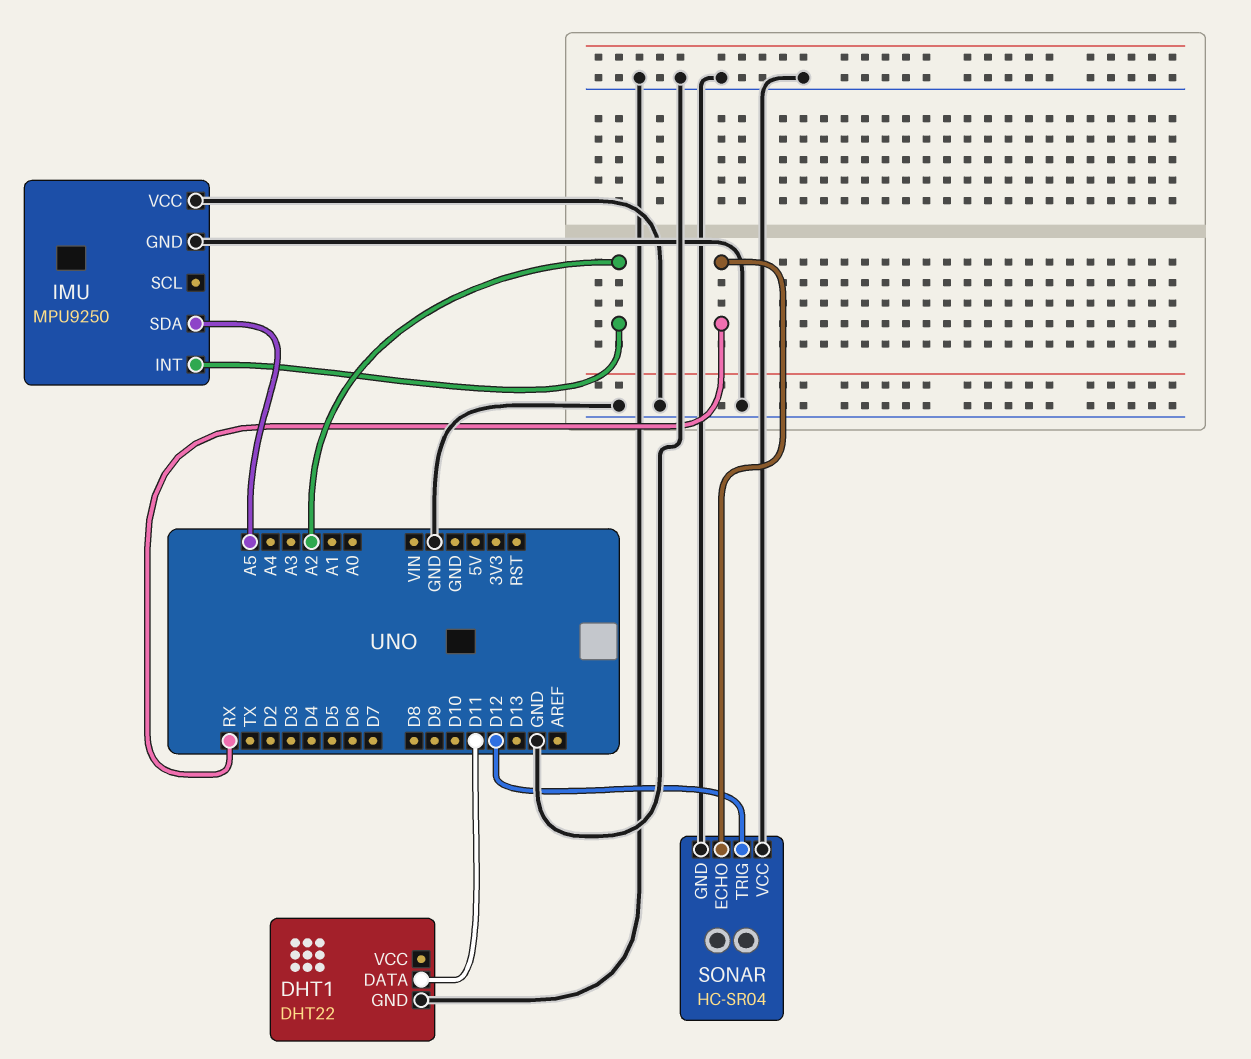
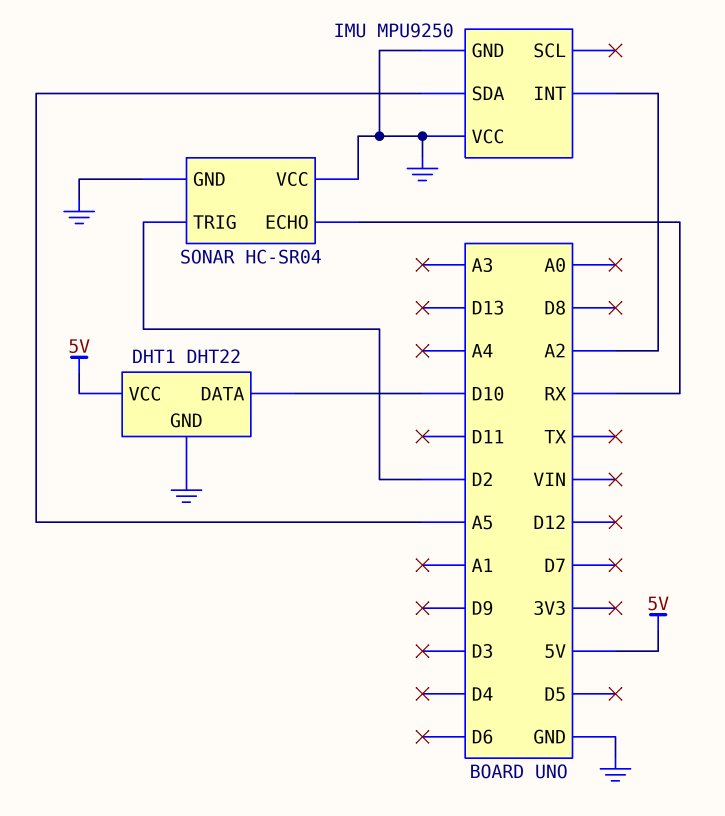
DHT1 pin DATA: D11 -> D10
DHT1 pin VCC: none -> 5V
SONAR pin TRIG: D12 -> D2

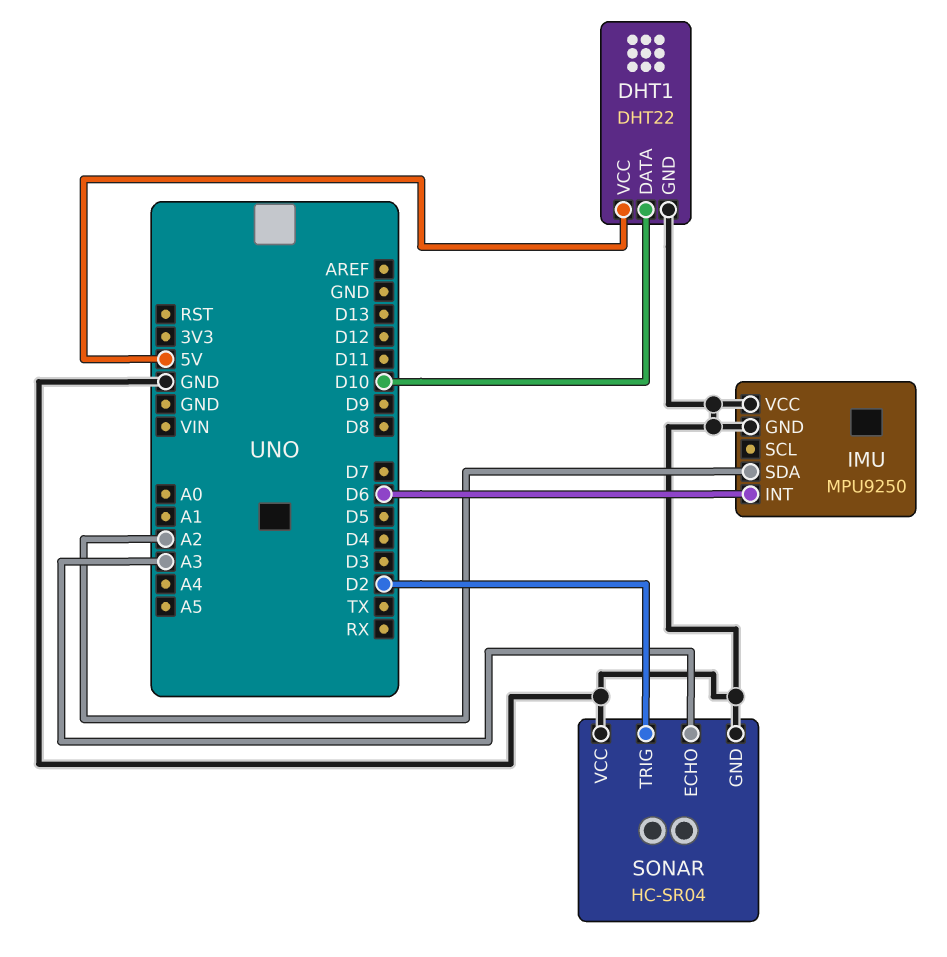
IMU pin INT: A2 -> D6
IMU pin SDA: A5 -> A2
SONAR pin ECHO: RX -> A3

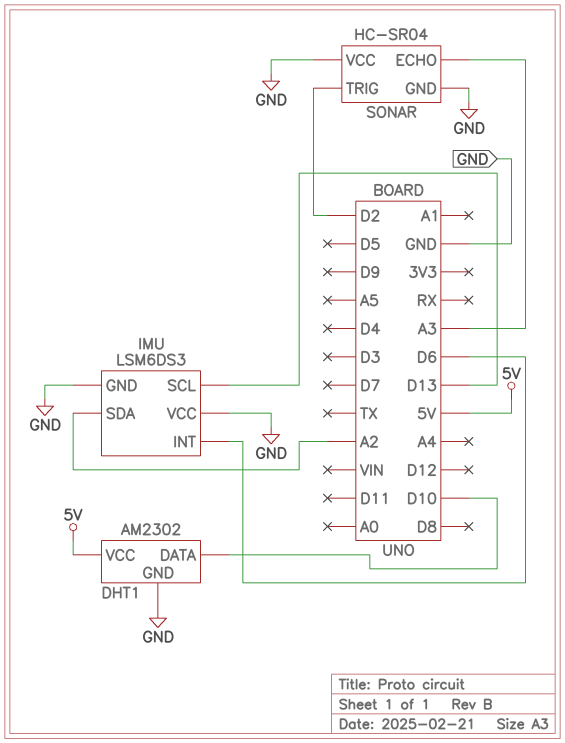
DHT1: DHT22 -> AM2302
IMU: MPU9250 -> LSM6DS3
IMU pin SCL: none -> D13

